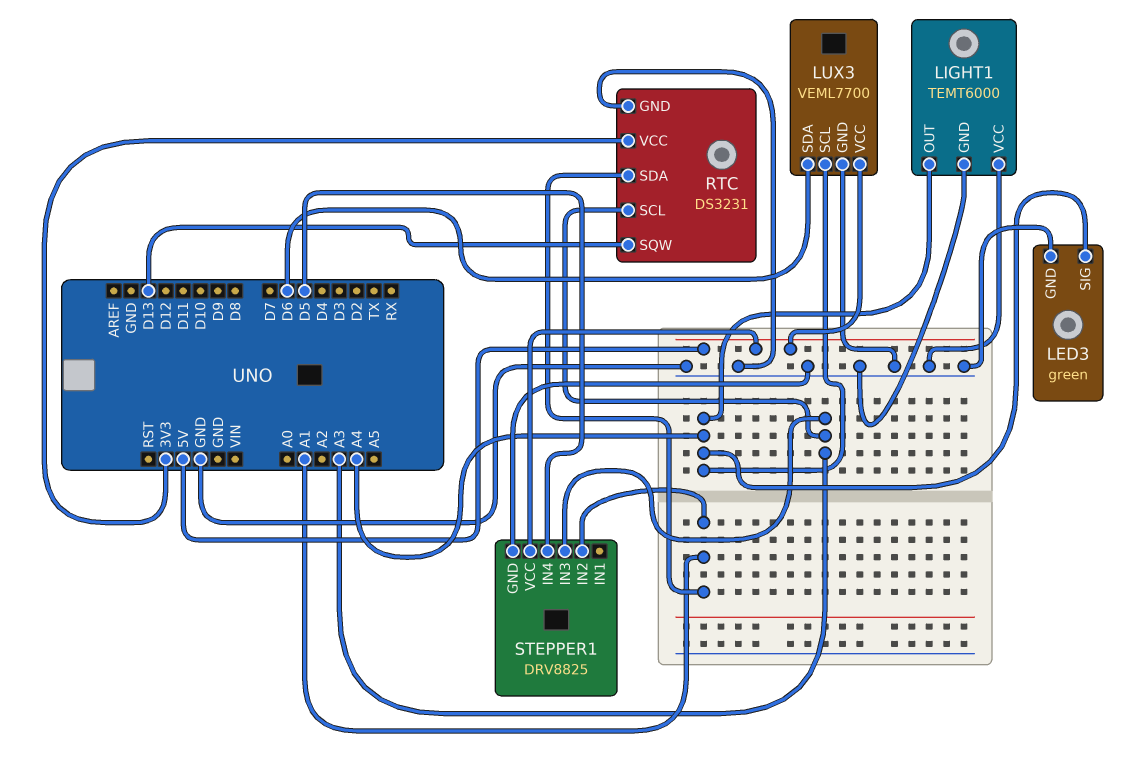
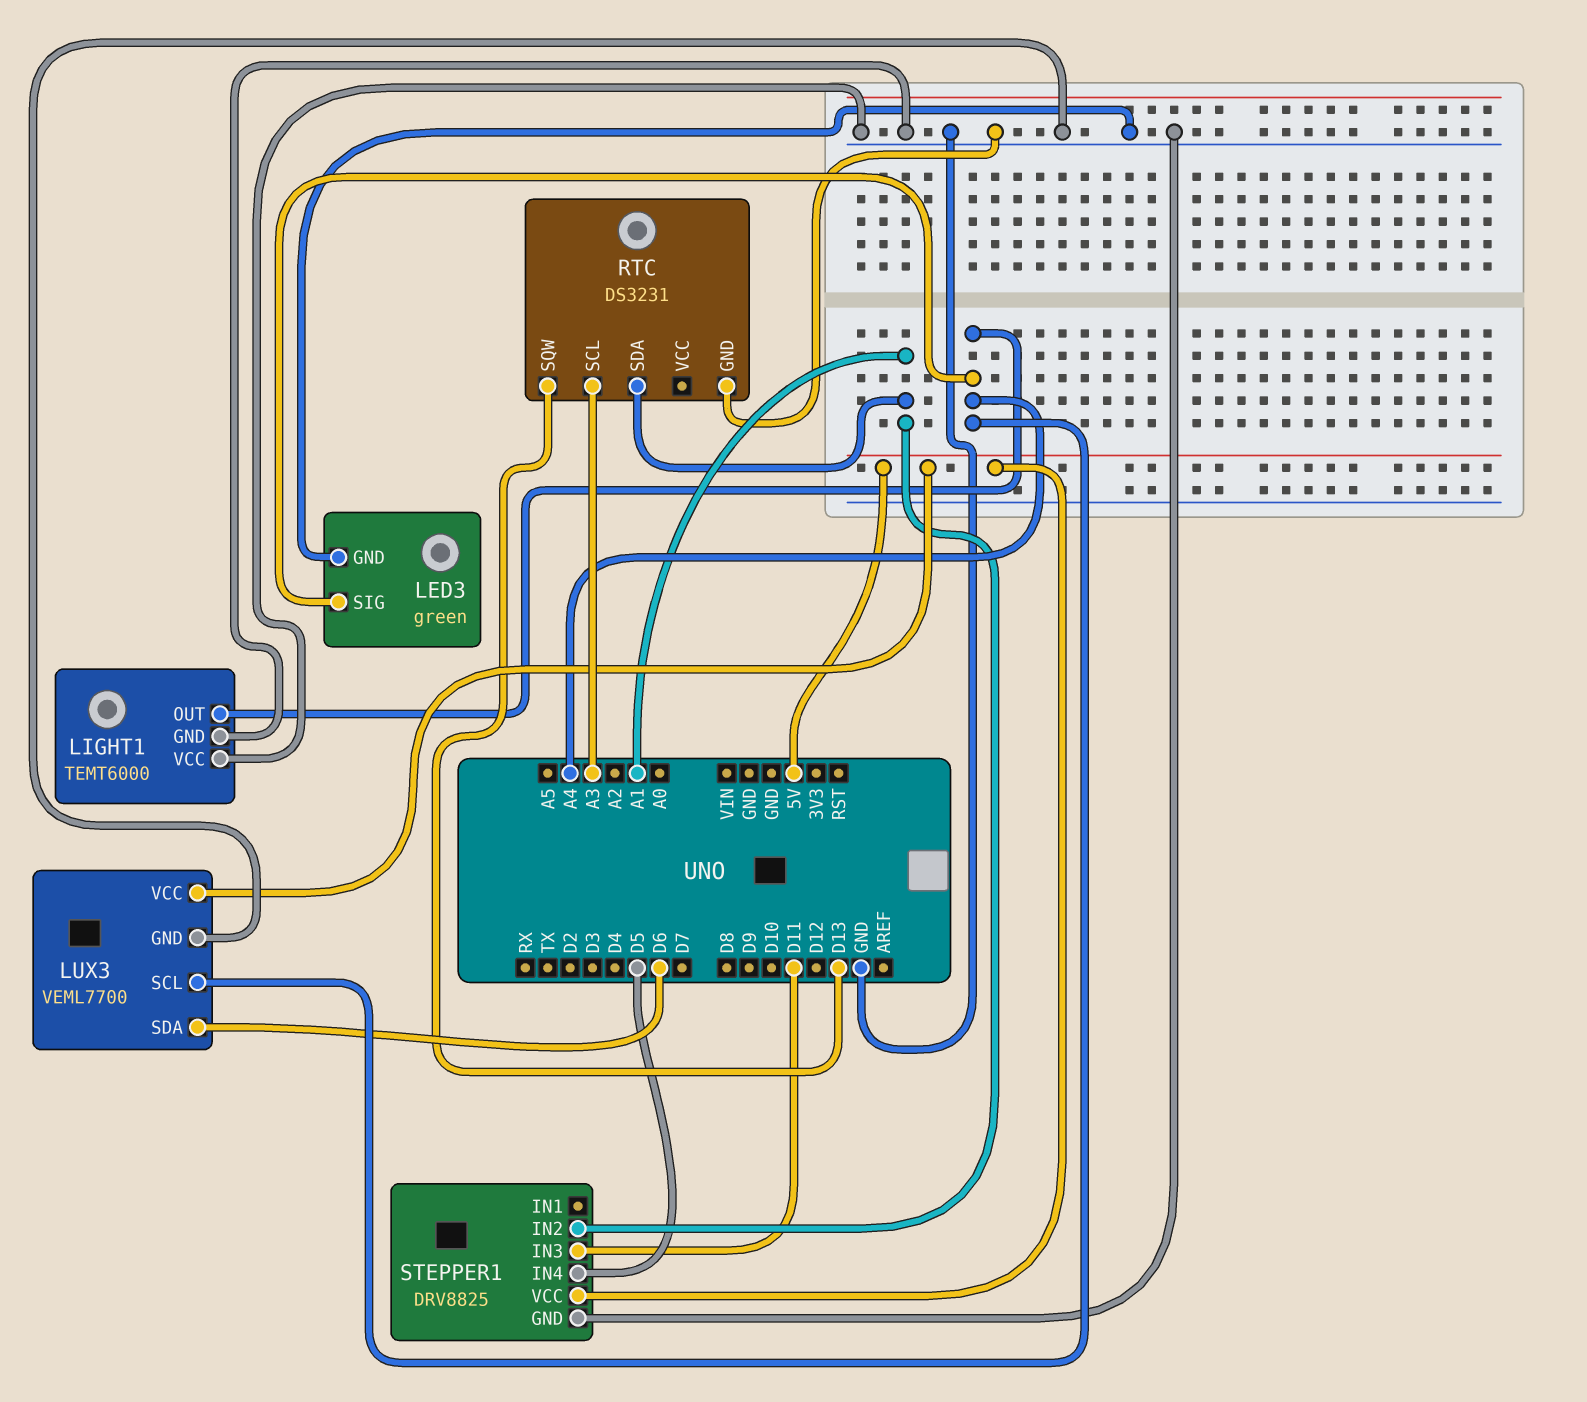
RTC pin VCC: 3V3 -> none
STEPPER1 pin IN3: A3 -> D11

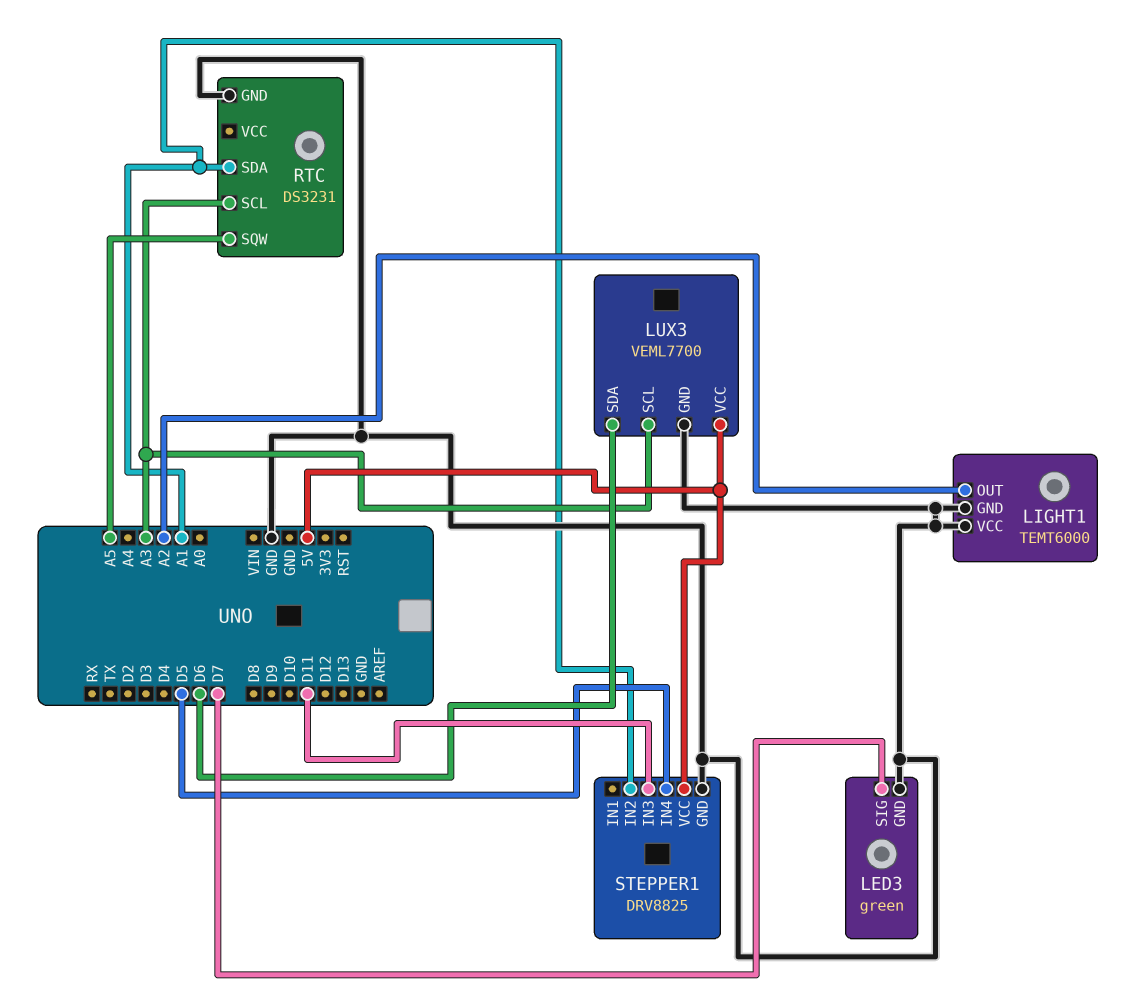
LED3 pin SIG: A4 -> D7
LIGHT1 pin OUT: A4 -> A2
LUX3 pin SCL: A4 -> A3
RTC pin SQW: D13 -> A5

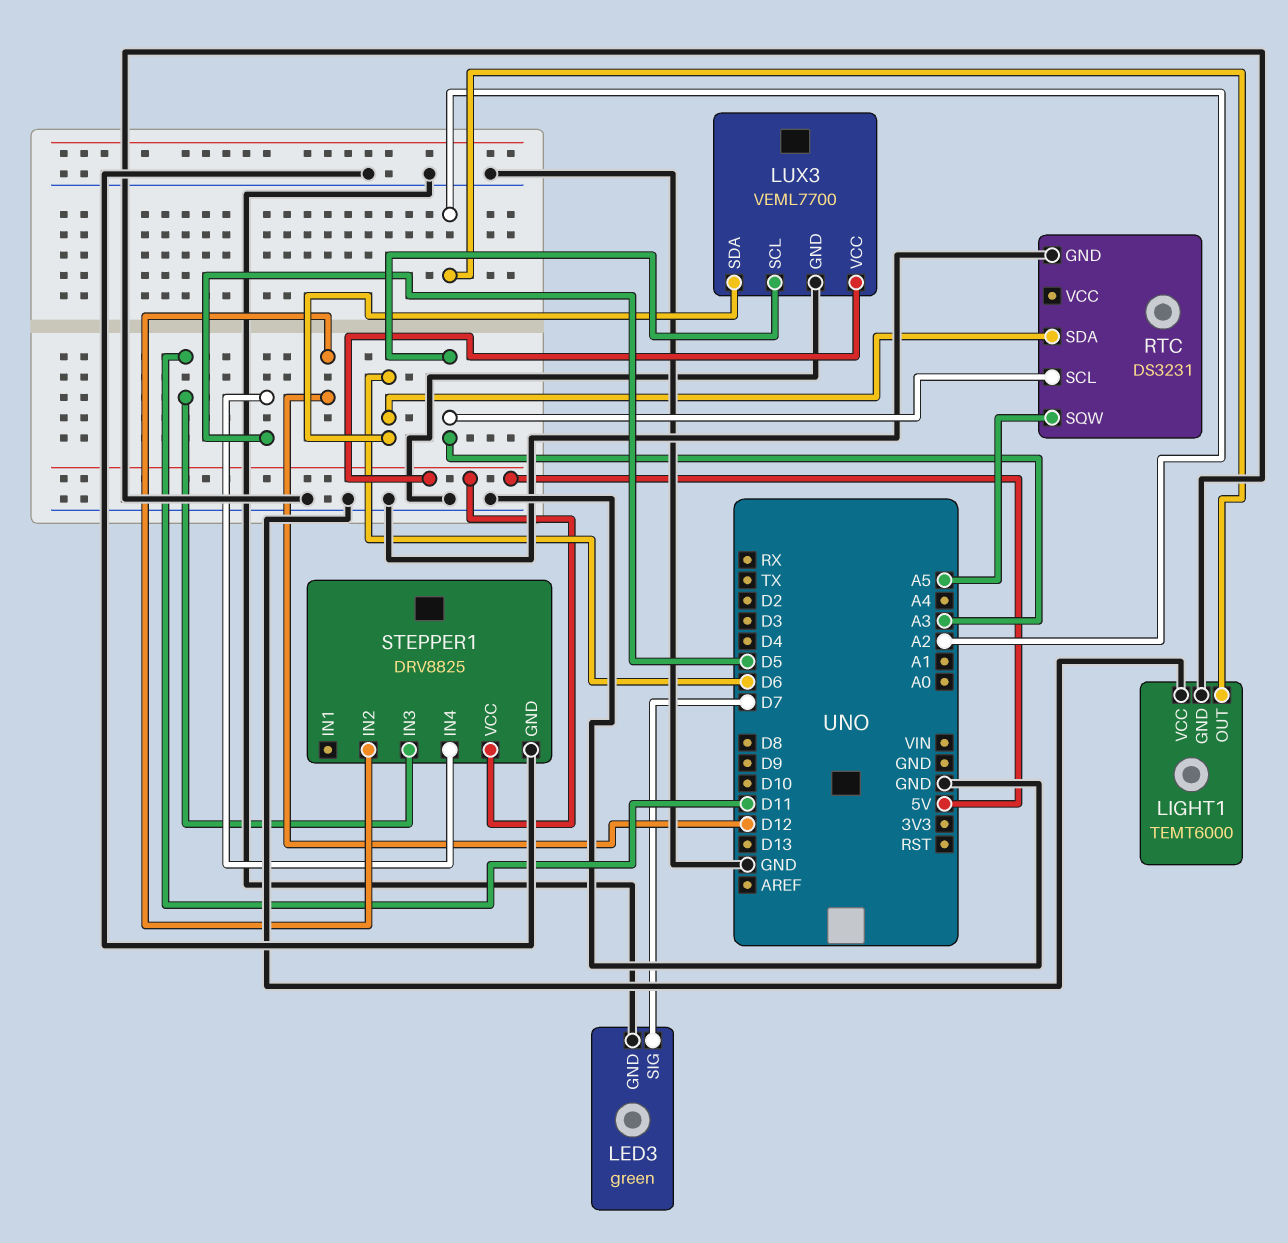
RTC pin SDA: A1 -> D6
STEPPER1 pin IN2: A1 -> D12

